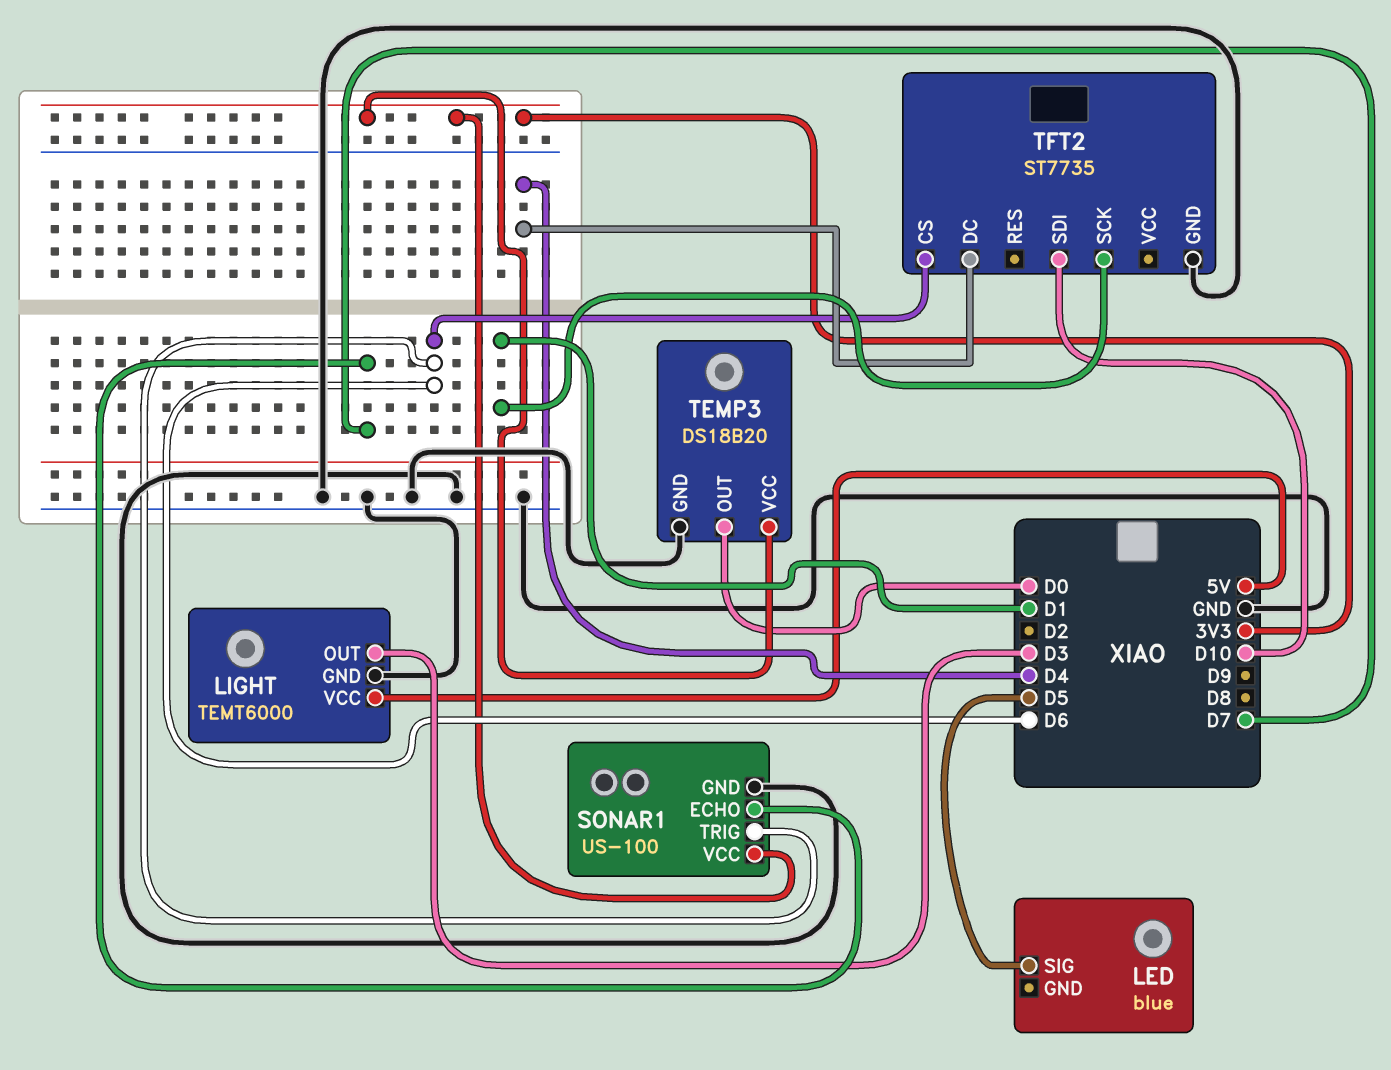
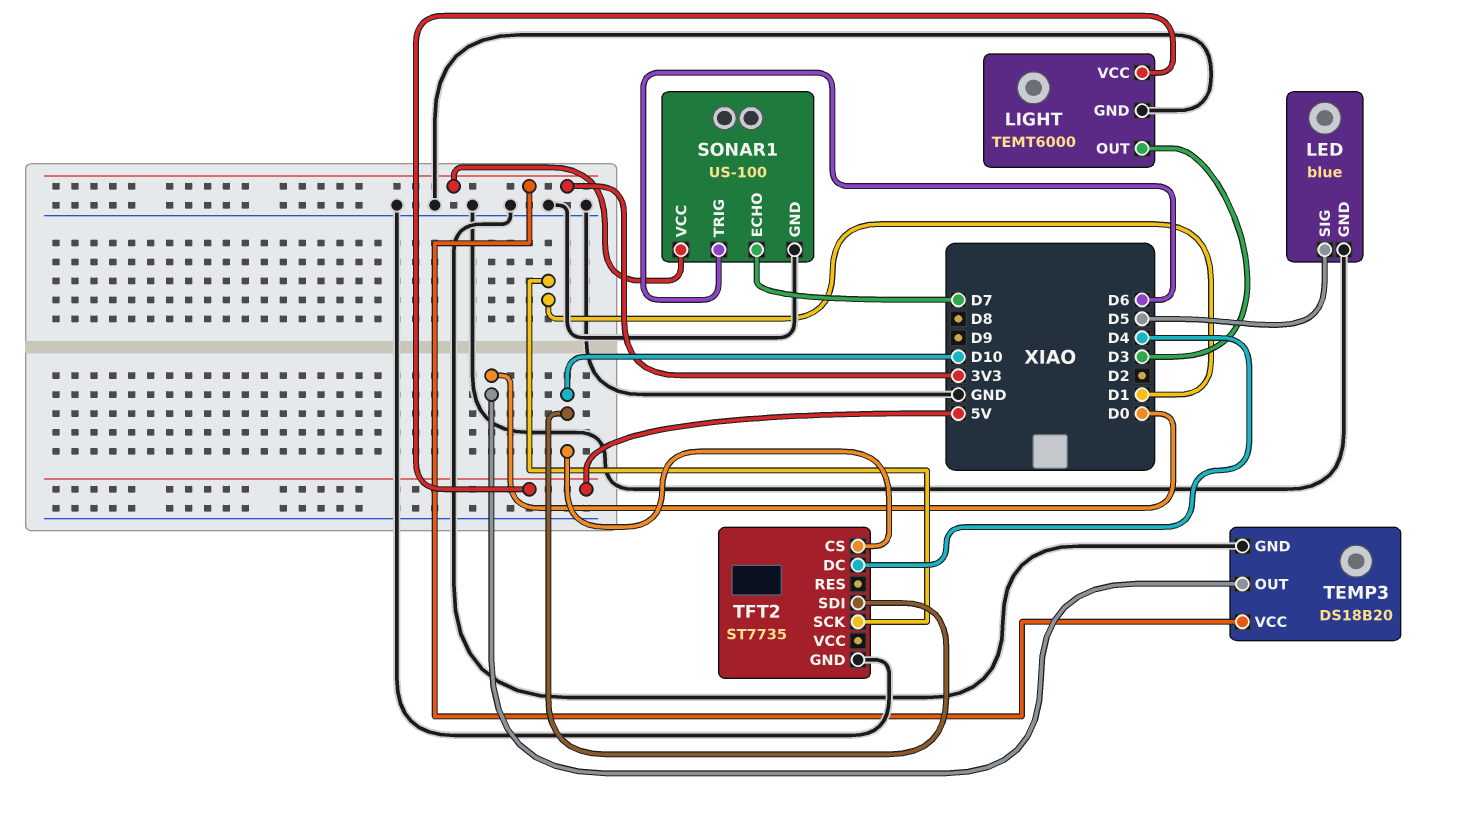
LED pin GND: none -> GND
TFT2 pin CS: D6 -> D10

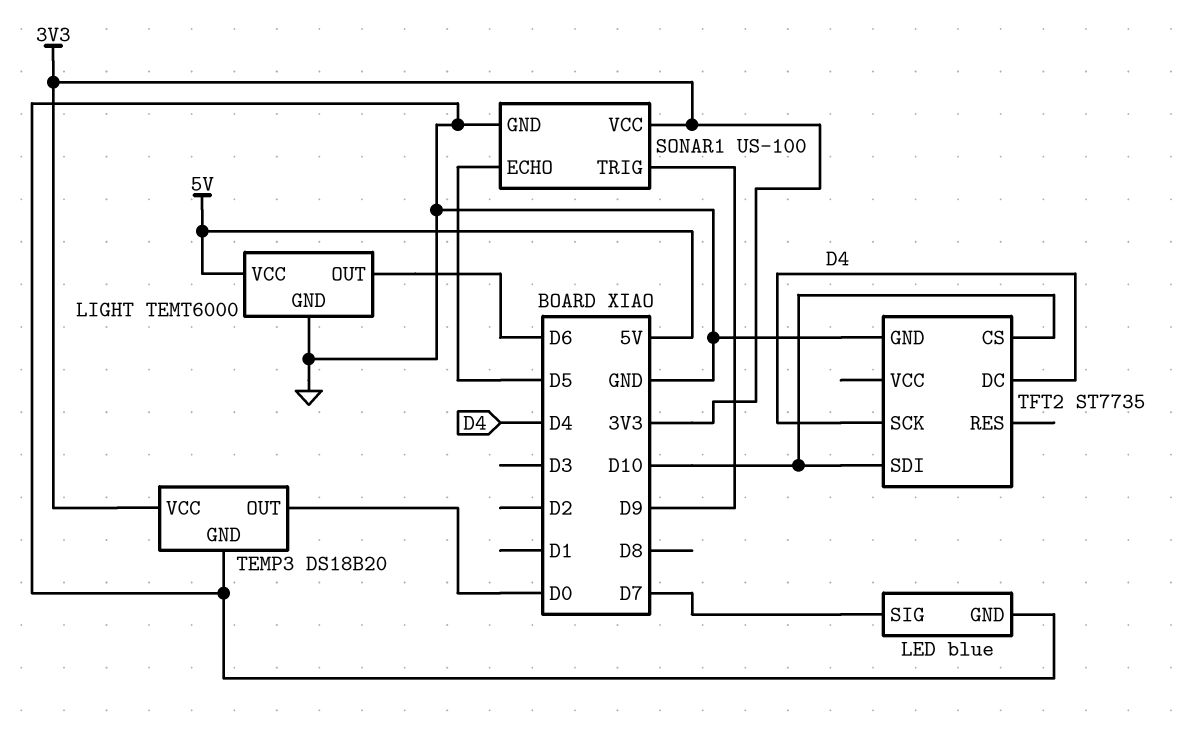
LED pin SIG: D5 -> D7
LIGHT pin OUT: D3 -> D6
SONAR1 pin ECHO: D7 -> D5
SONAR1 pin TRIG: D6 -> D9
TFT2 pin SCK: D1 -> D4

